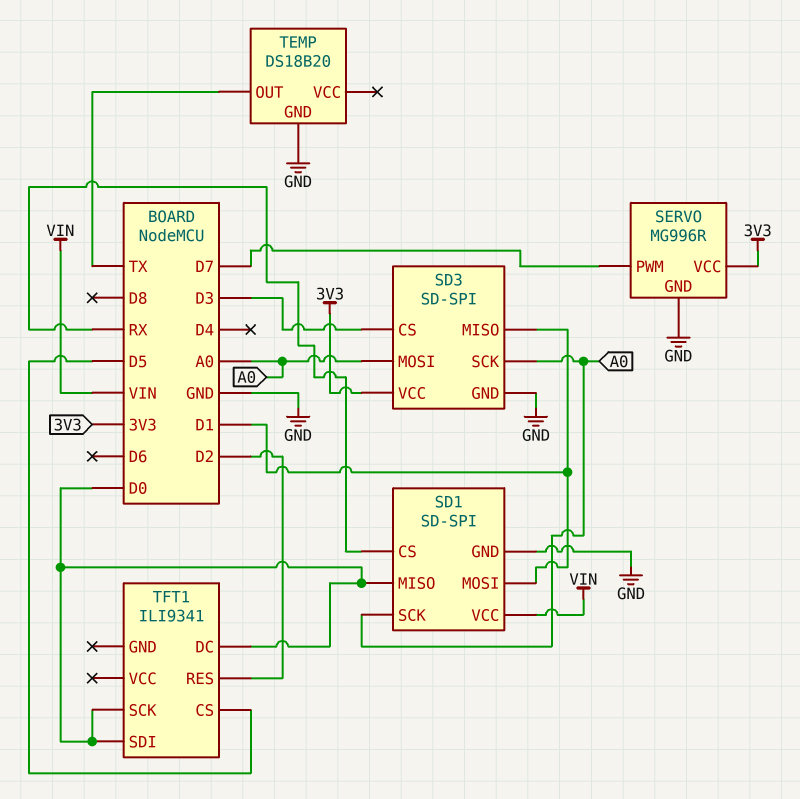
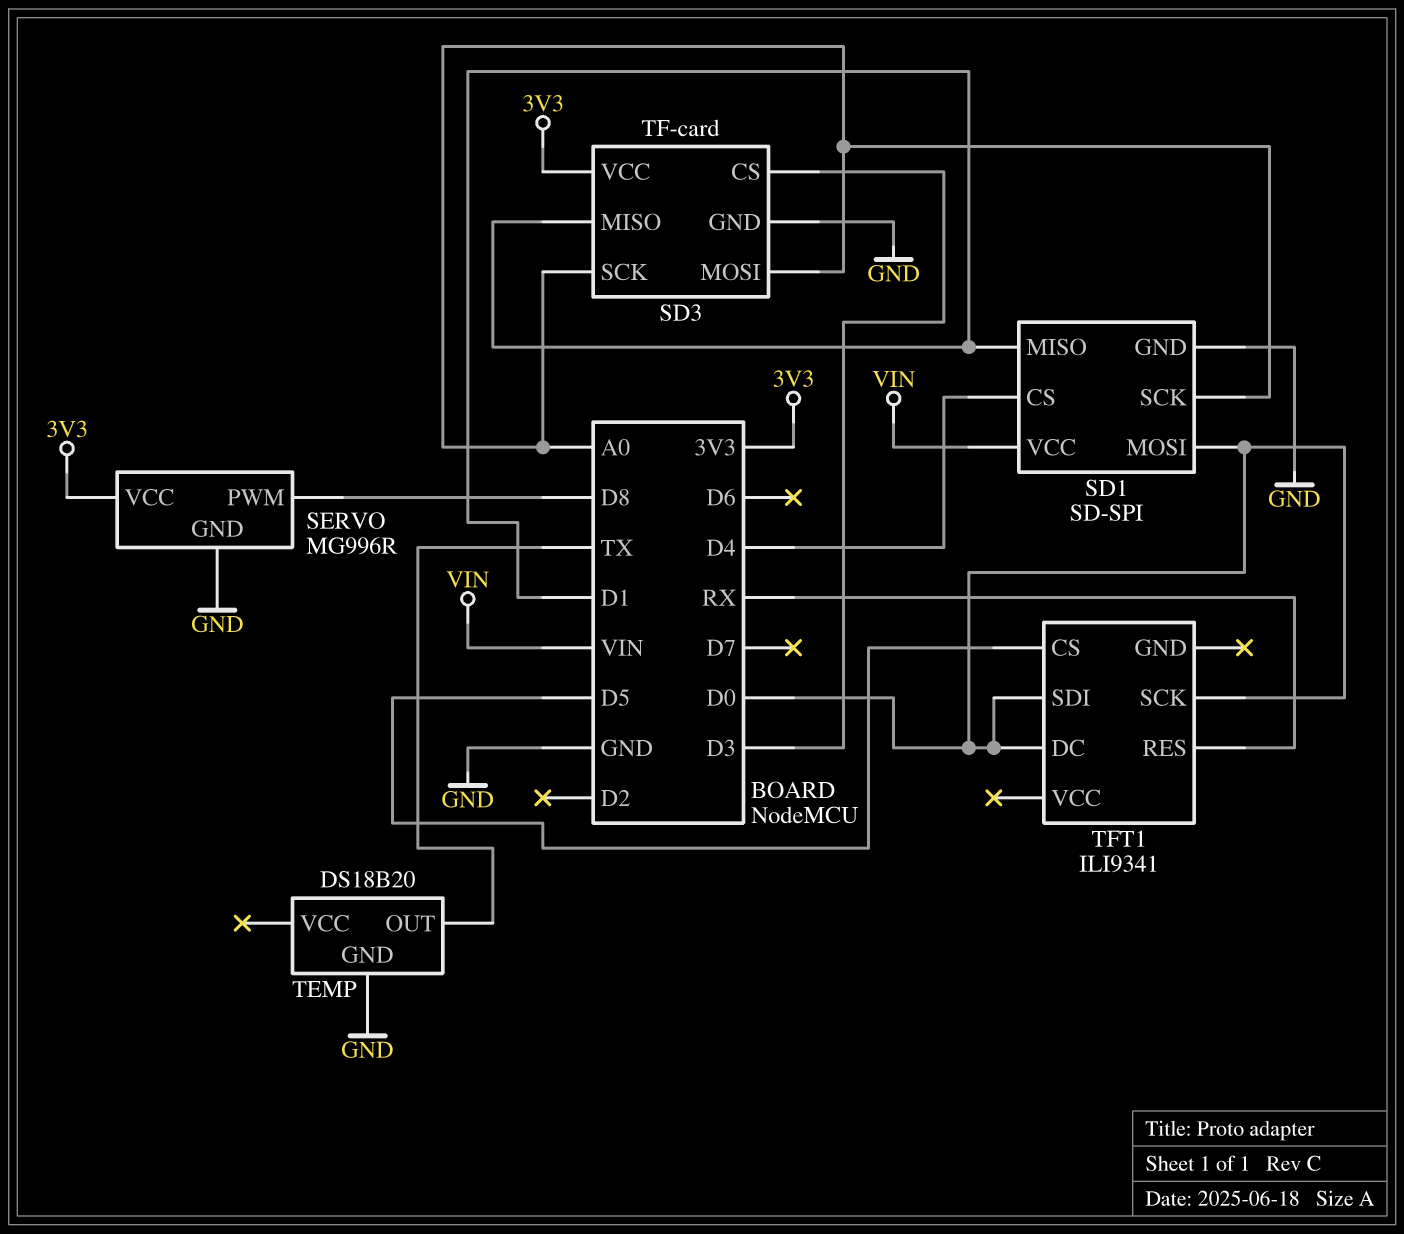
SD1 pin CS: RX -> D4
SD1 pin MISO: D0 -> D1
SD1 pin MOSI: D1 -> D0
SD3: SD-SPI -> TF-card
SERVO pin PWM: D7 -> D8
TFT1 pin RES: D2 -> RX

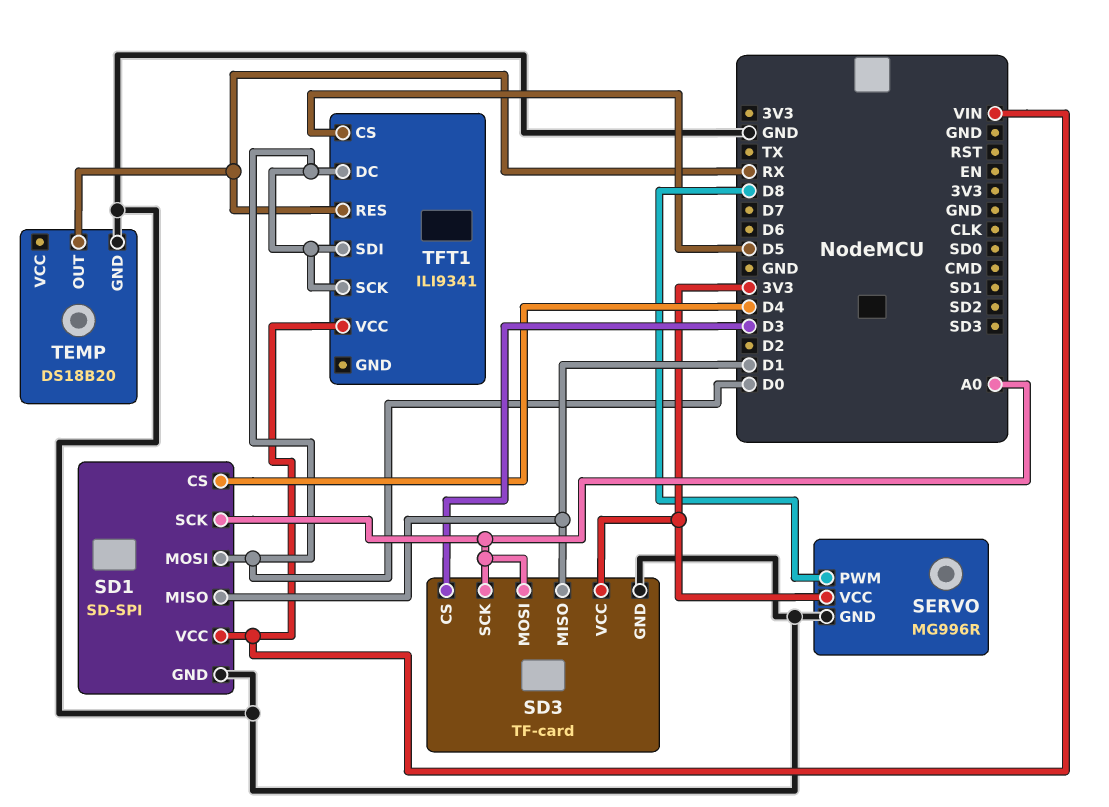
TEMP pin OUT: TX -> RX
TFT1 pin VCC: none -> VIN

